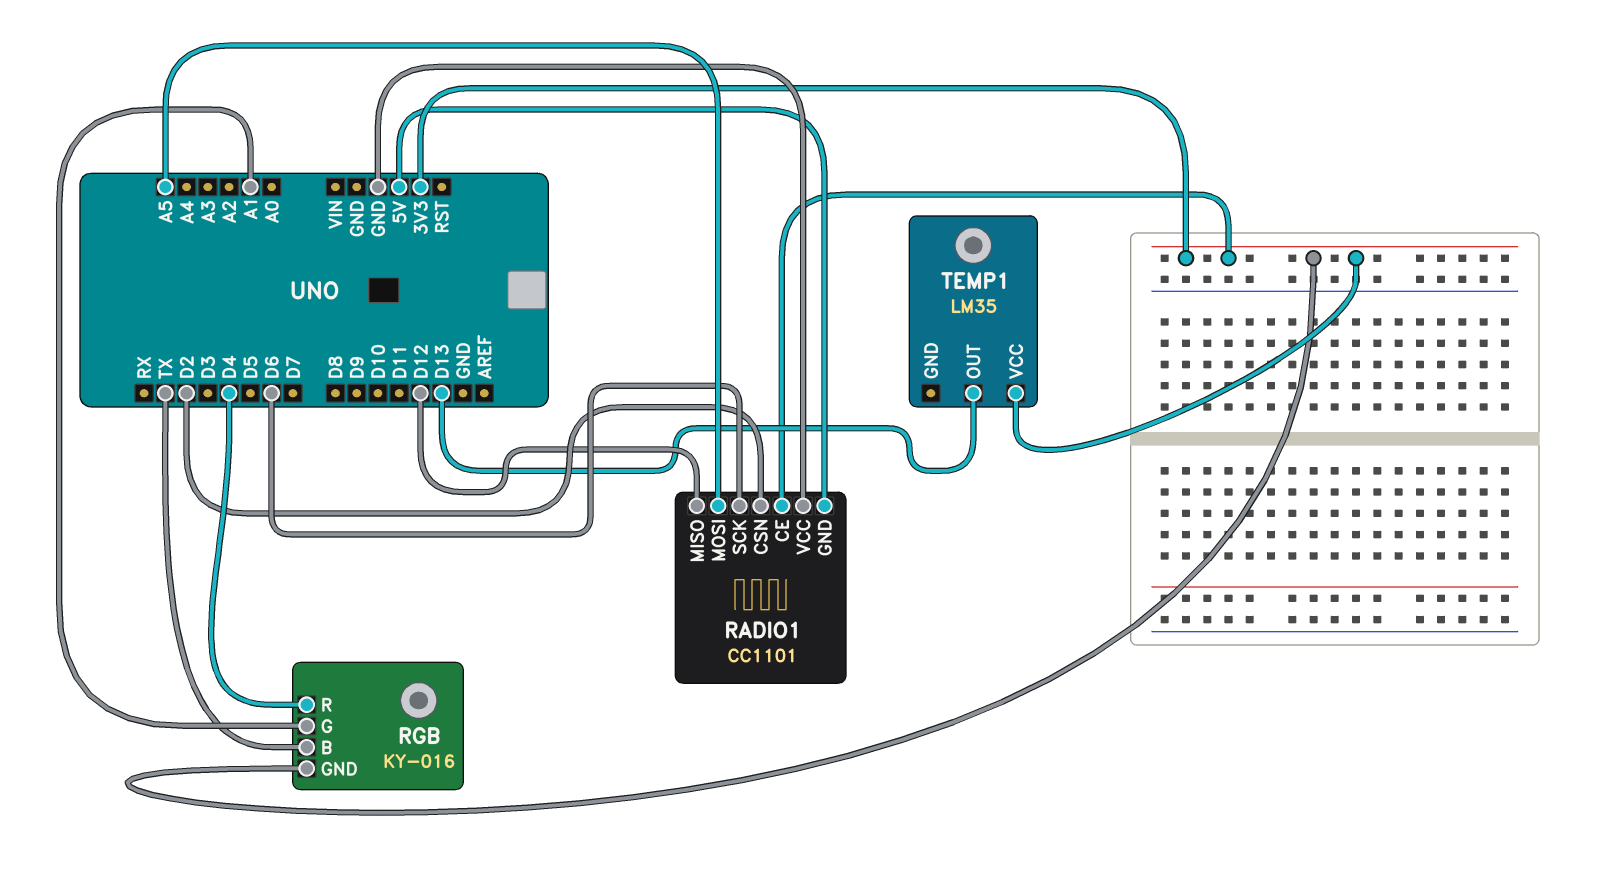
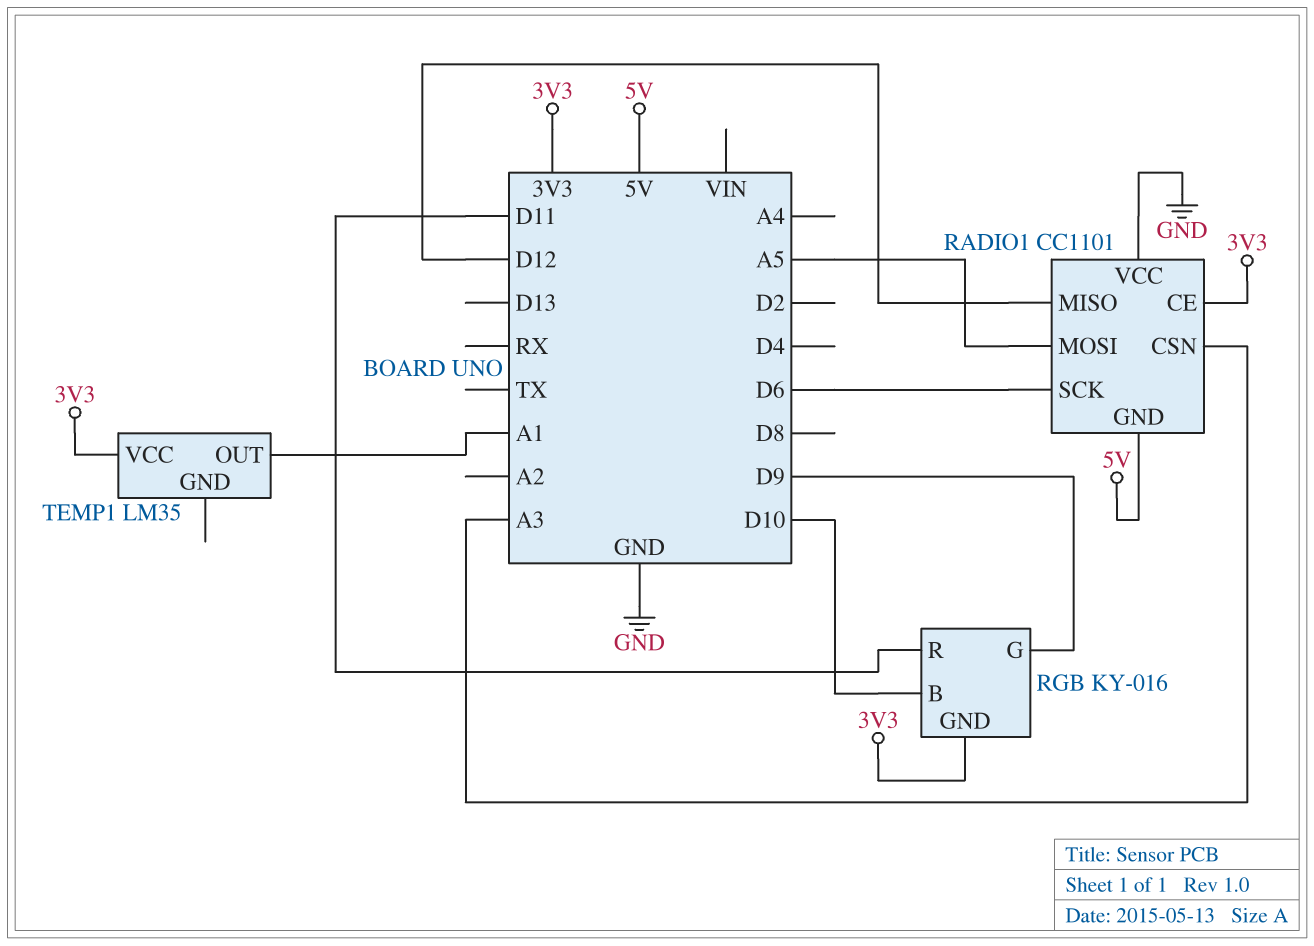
RADIO1 pin CSN: D2 -> A3
RGB pin B: TX -> D10
RGB pin G: A1 -> D9
RGB pin R: D4 -> D11
TEMP1 pin OUT: D13 -> A1

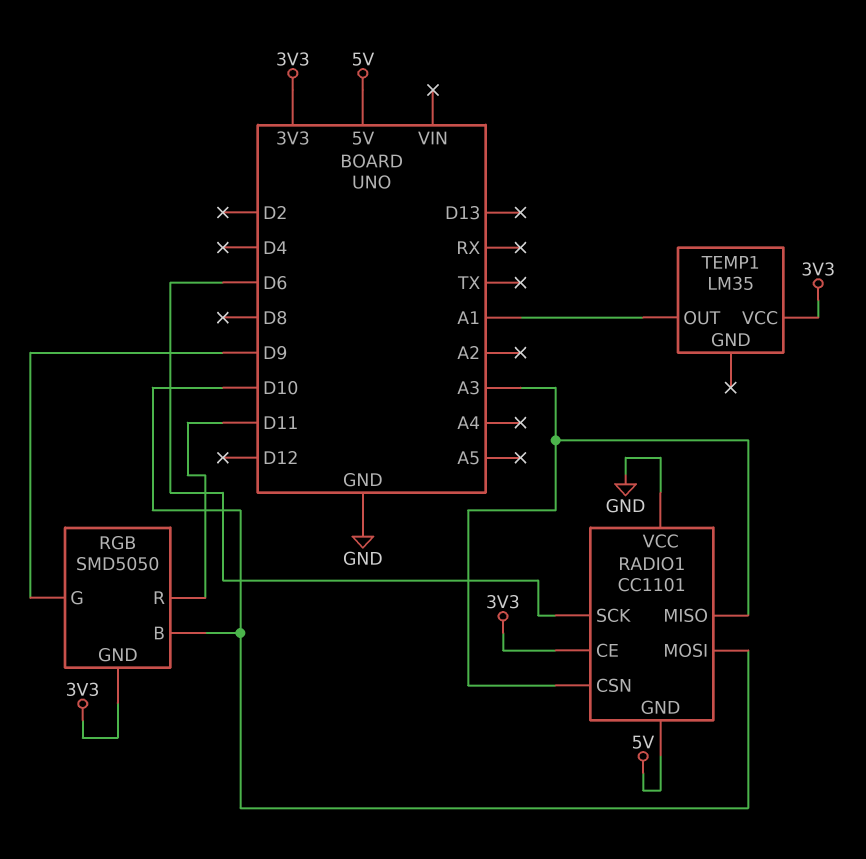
RADIO1 pin MISO: D12 -> A3
RADIO1 pin MOSI: A5 -> D10
RGB: KY-016 -> SMD5050

